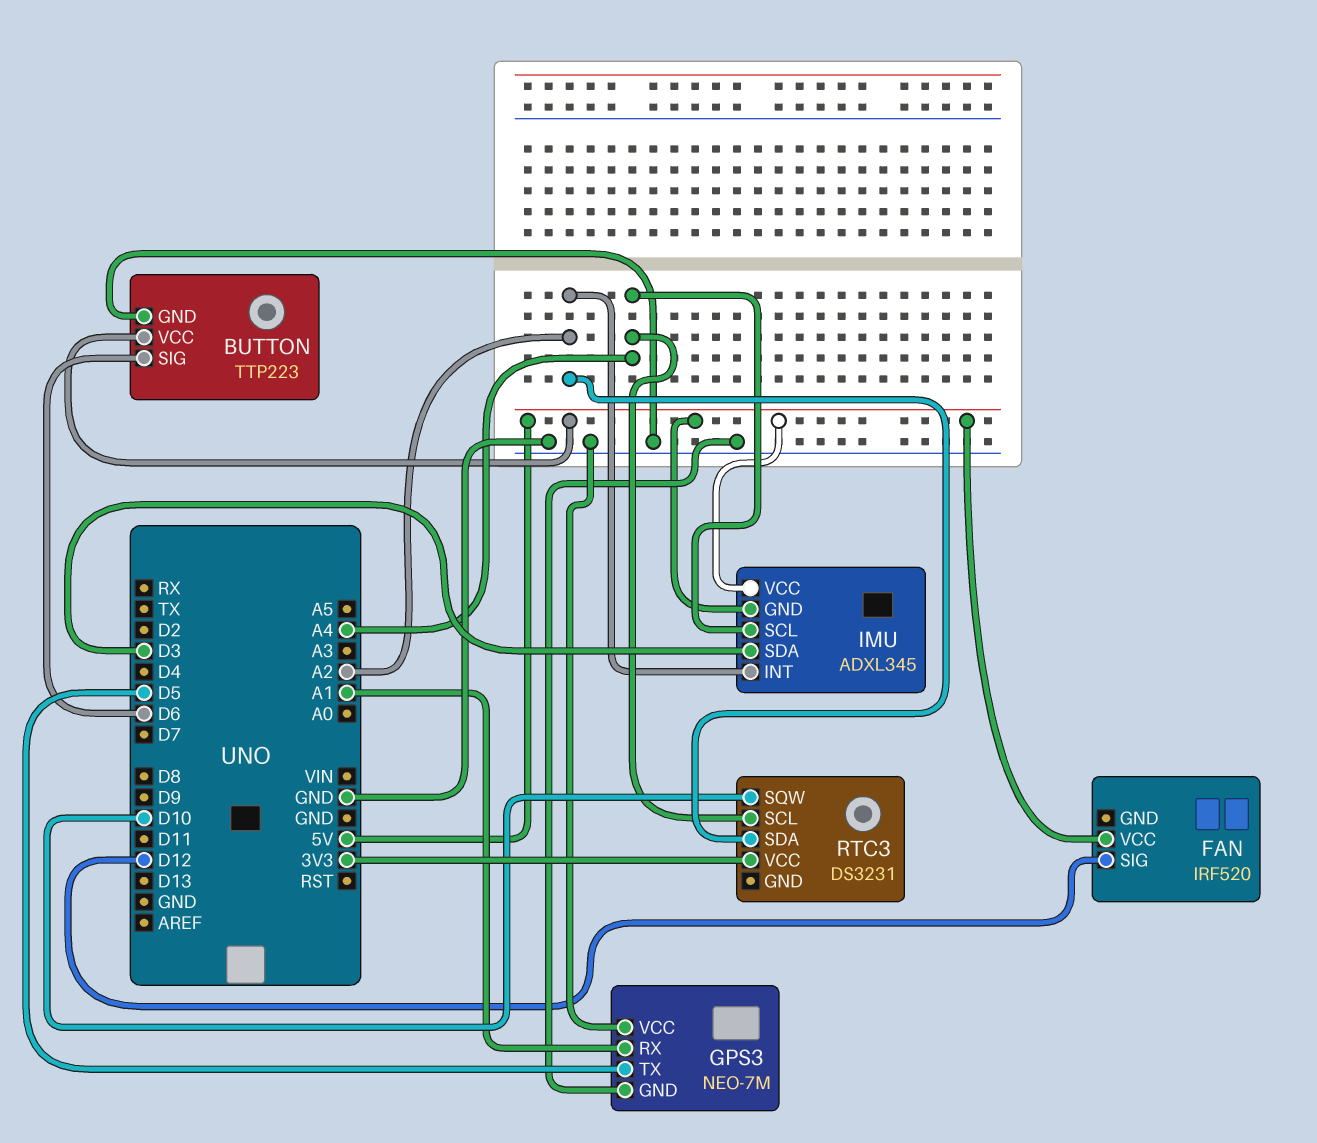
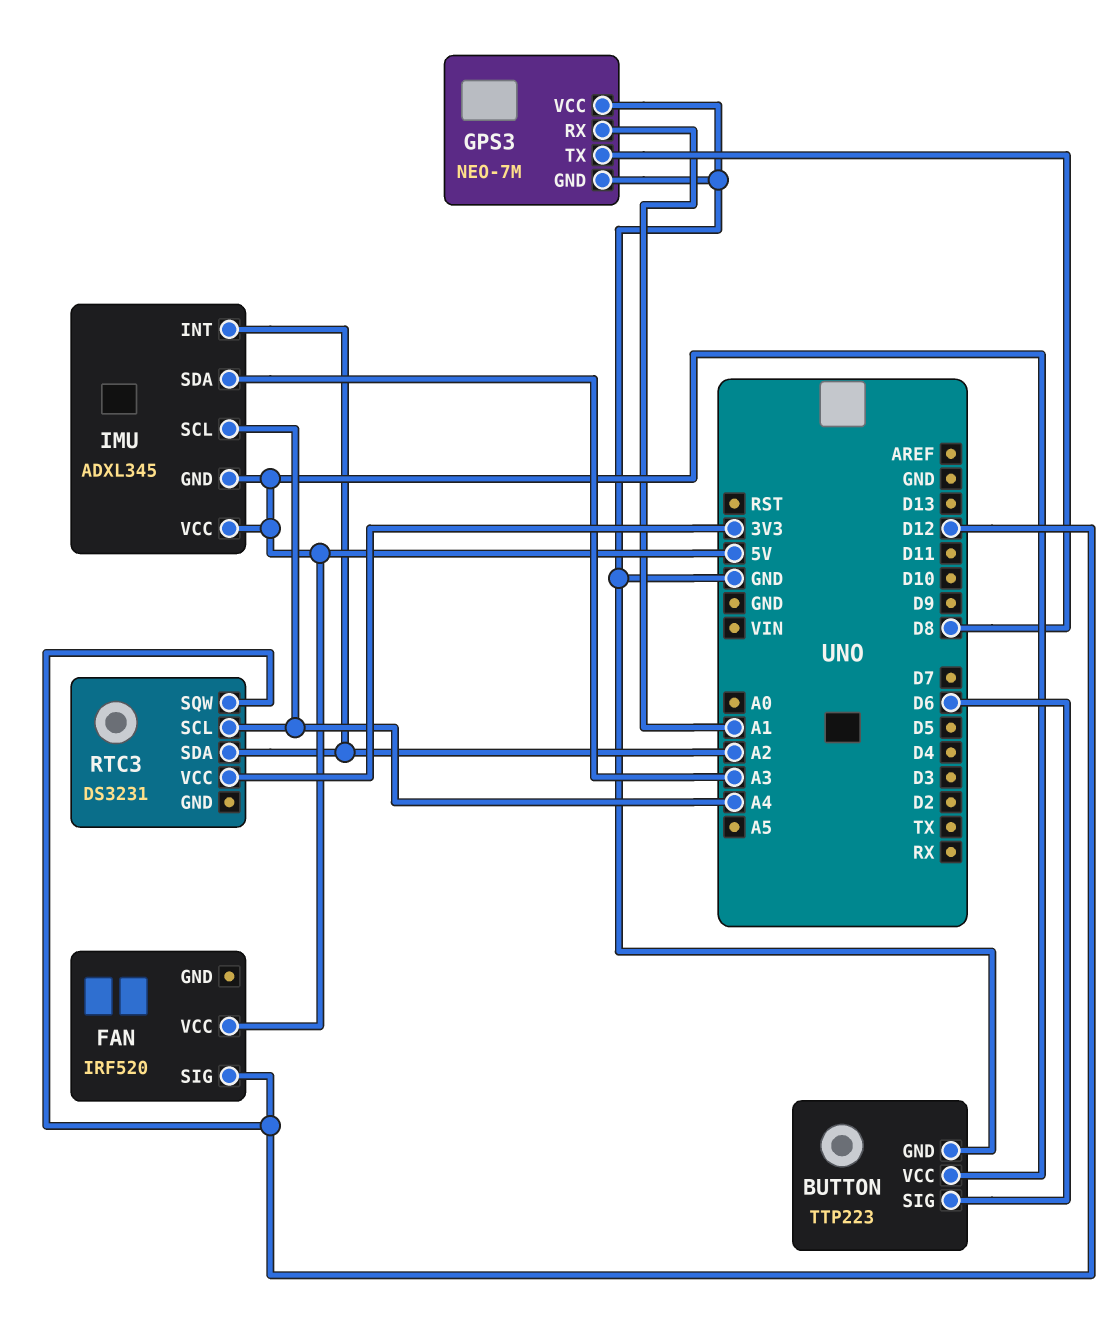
GPS3 pin TX: D5 -> D8
IMU pin SDA: D3 -> A3
RTC3 pin SQW: D10 -> D12

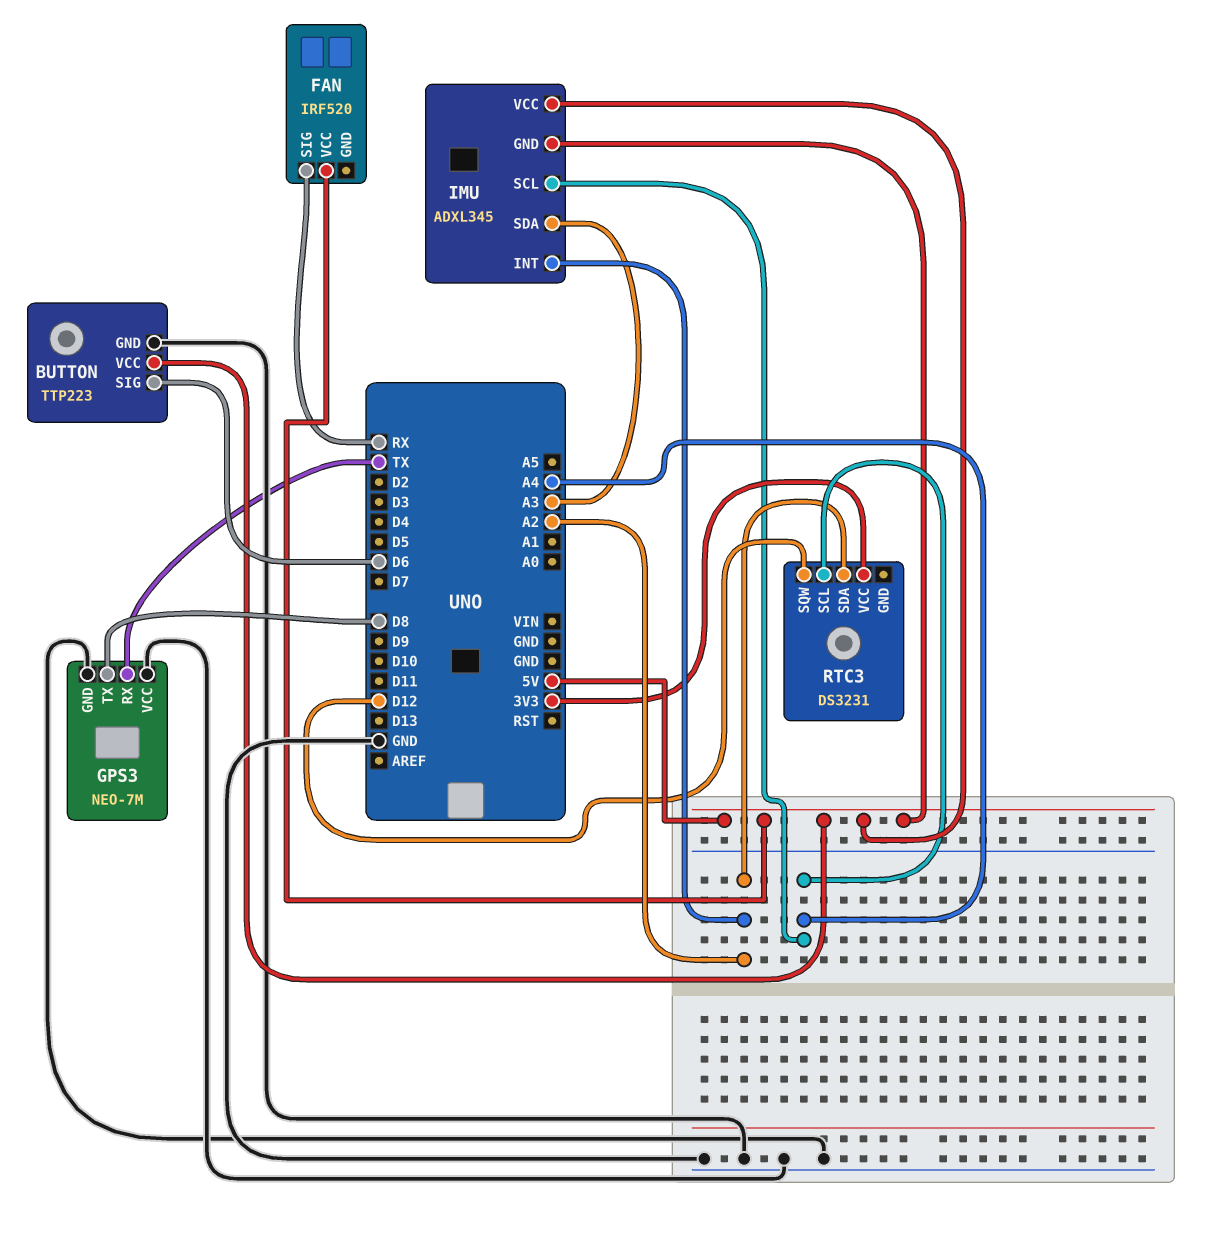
FAN pin SIG: D12 -> RX
GPS3 pin RX: A1 -> TX

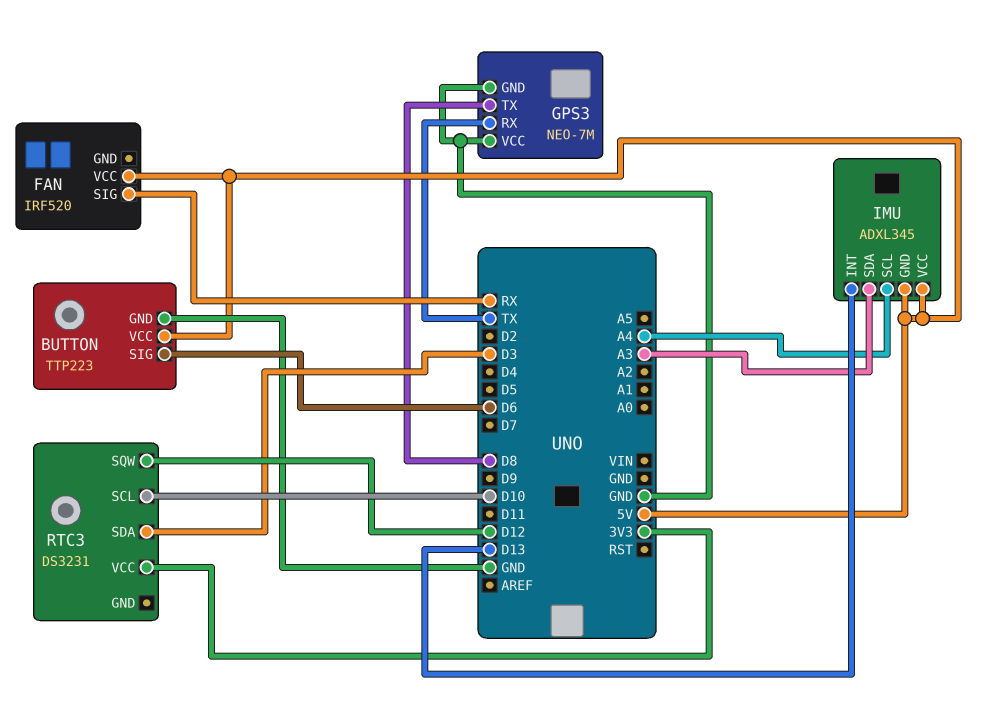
IMU pin INT: A2 -> D13
RTC3 pin SCL: A4 -> D10
RTC3 pin SDA: A2 -> D3

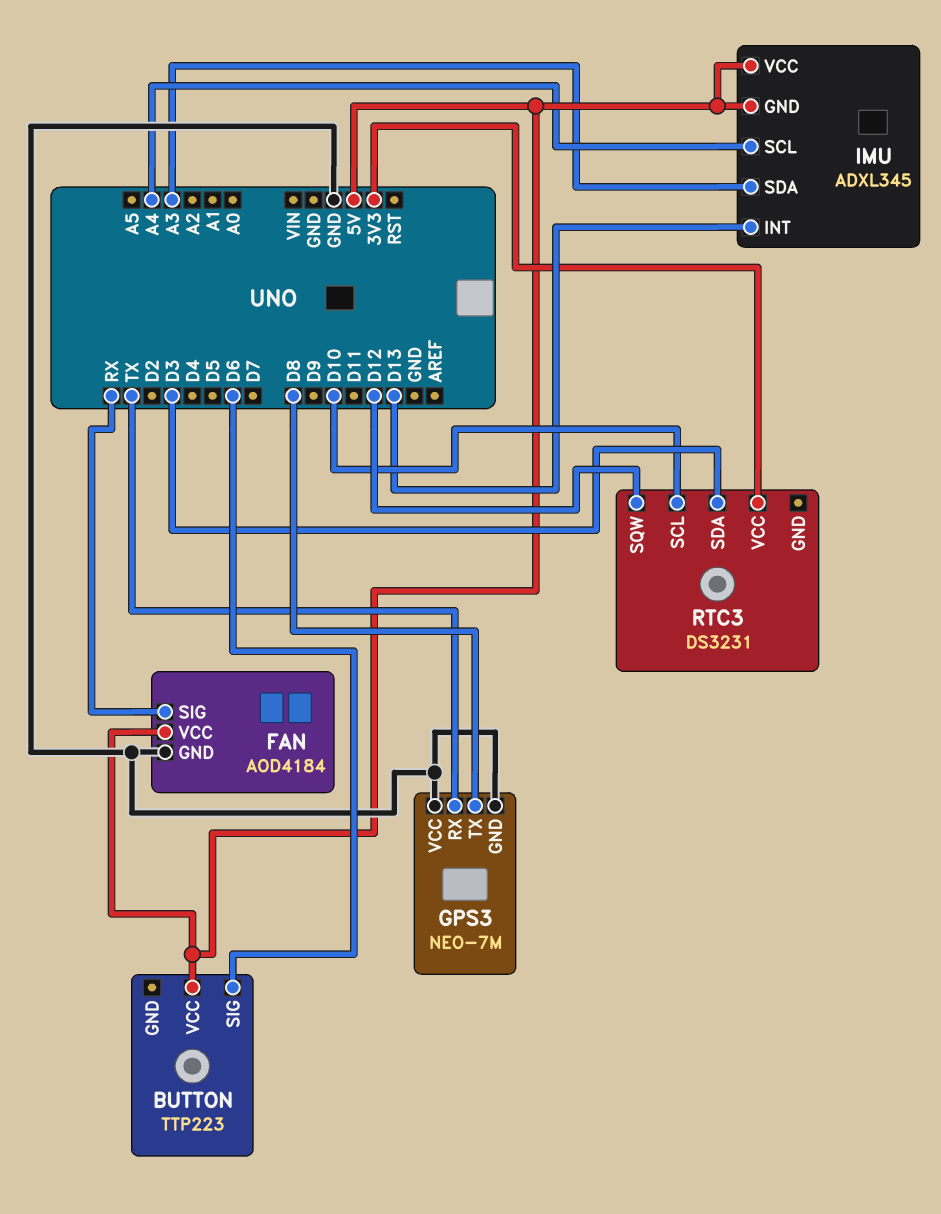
BUTTON pin GND: GND -> none
FAN: IRF520 -> AOD4184
FAN pin GND: none -> GND

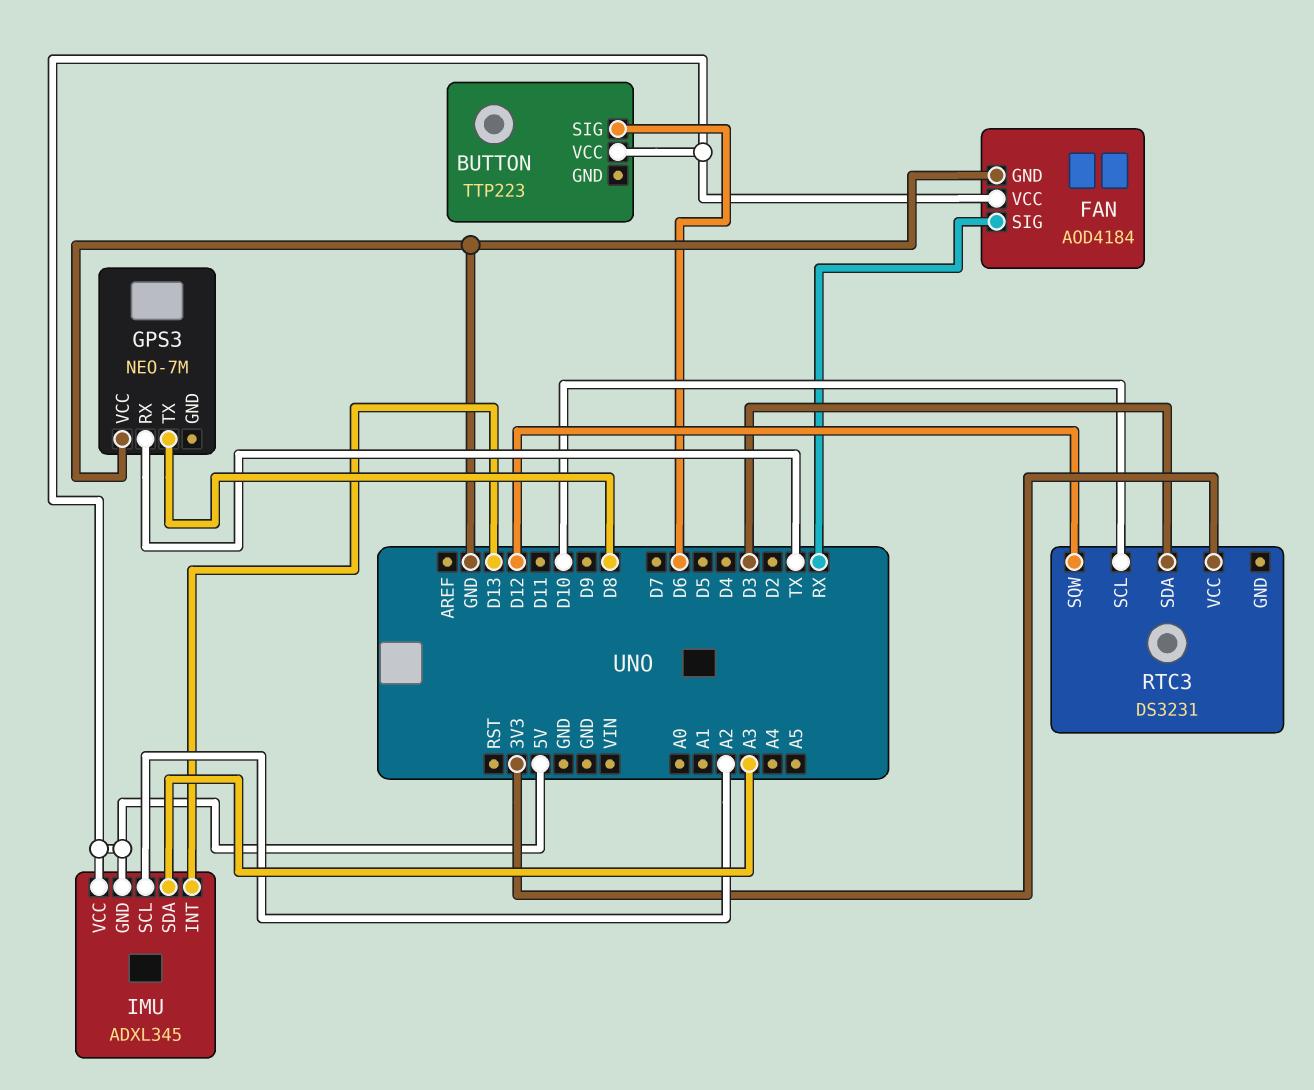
GPS3 pin GND: GND -> none
IMU pin SCL: A4 -> A2

